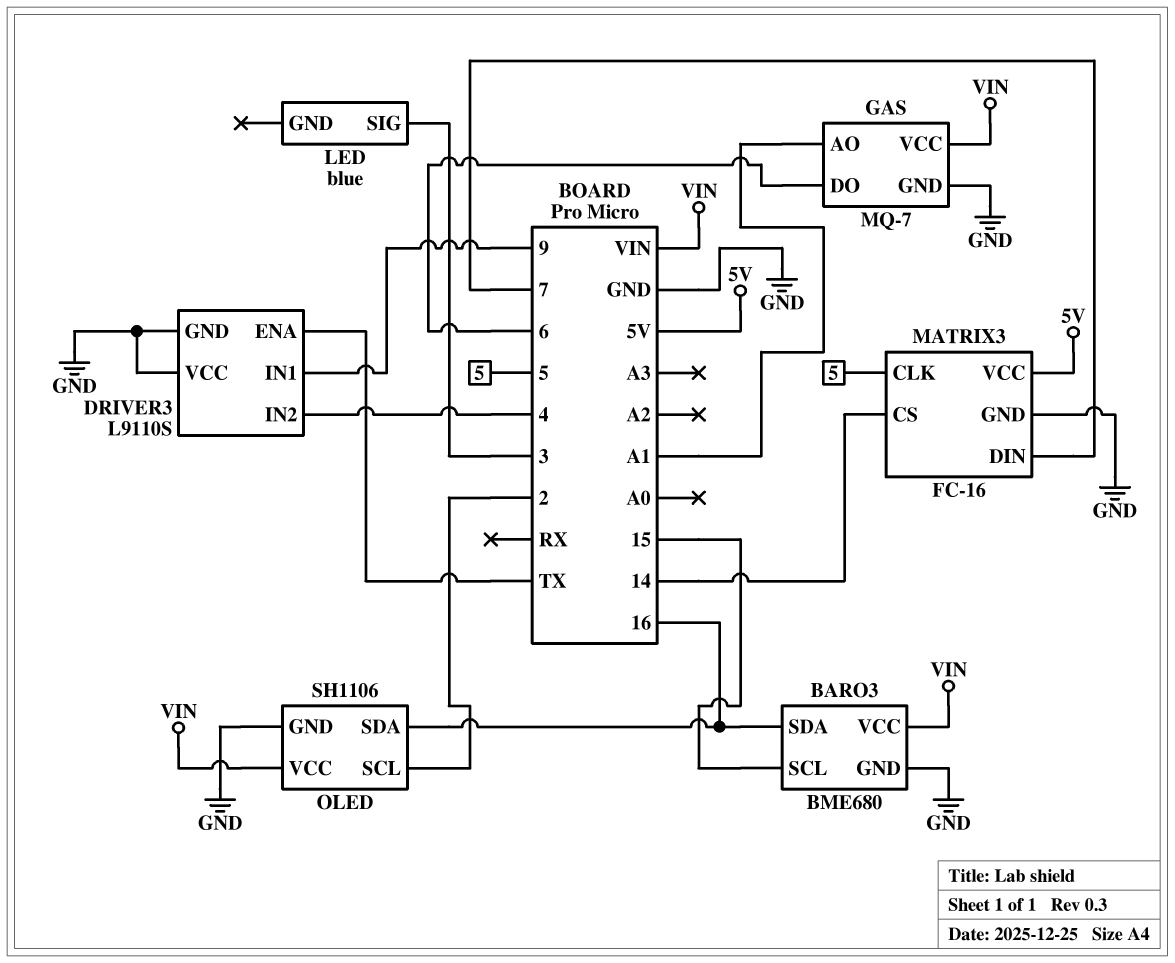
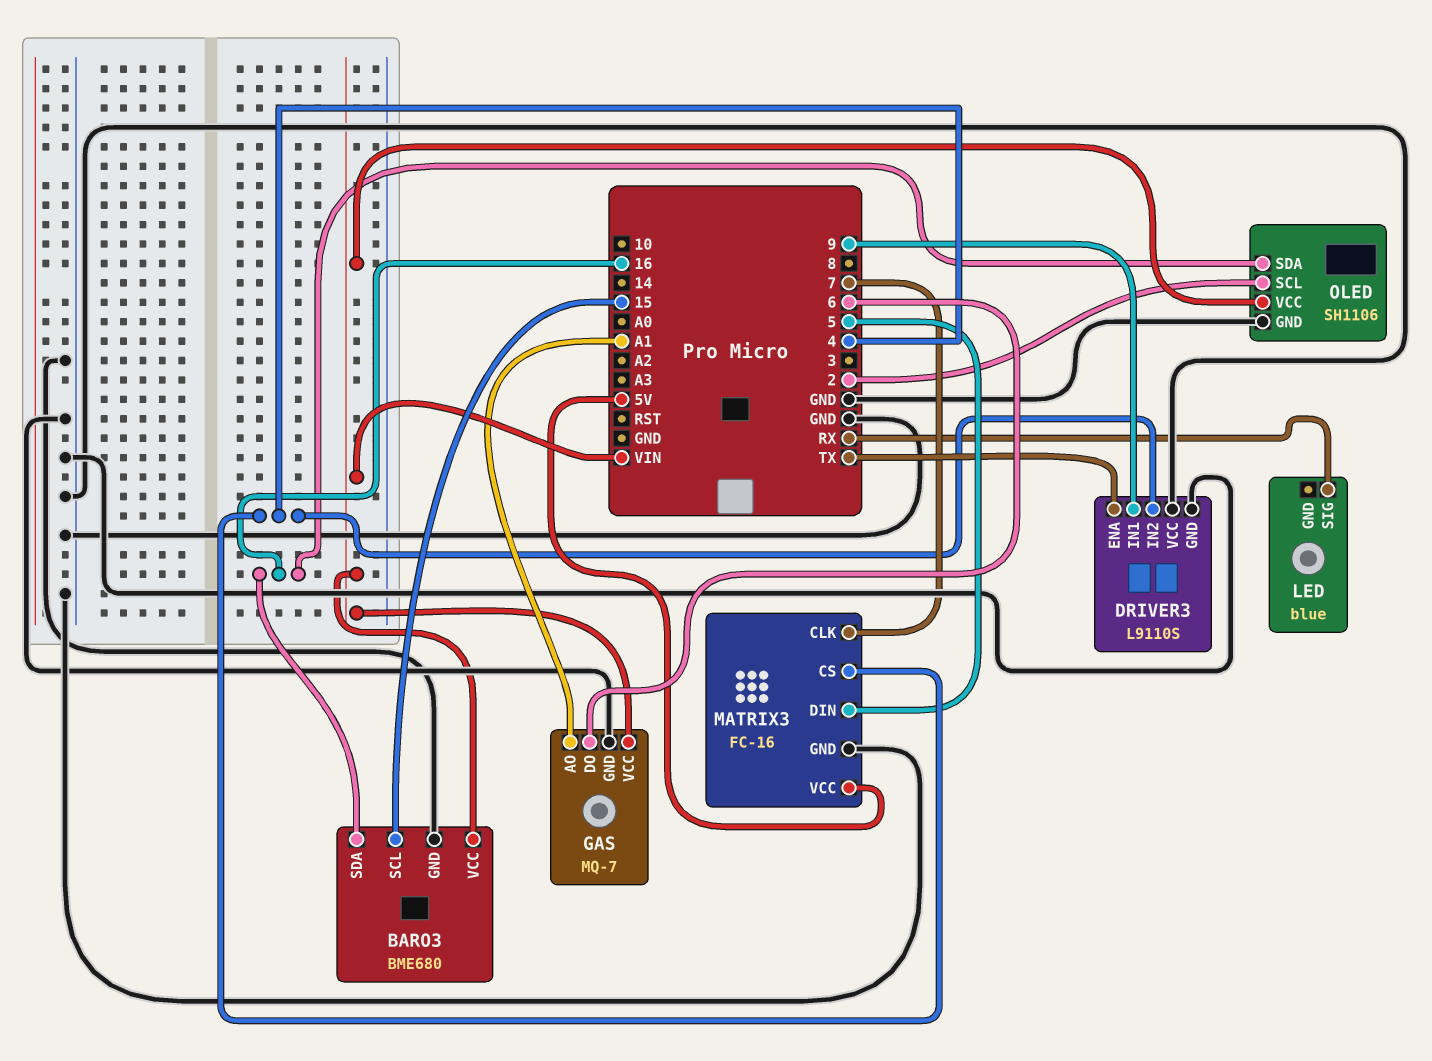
LED pin SIG: 3 -> RX
MATRIX3 pin CLK: 5 -> 7
MATRIX3 pin CS: 14 -> 4
MATRIX3 pin DIN: 7 -> 5

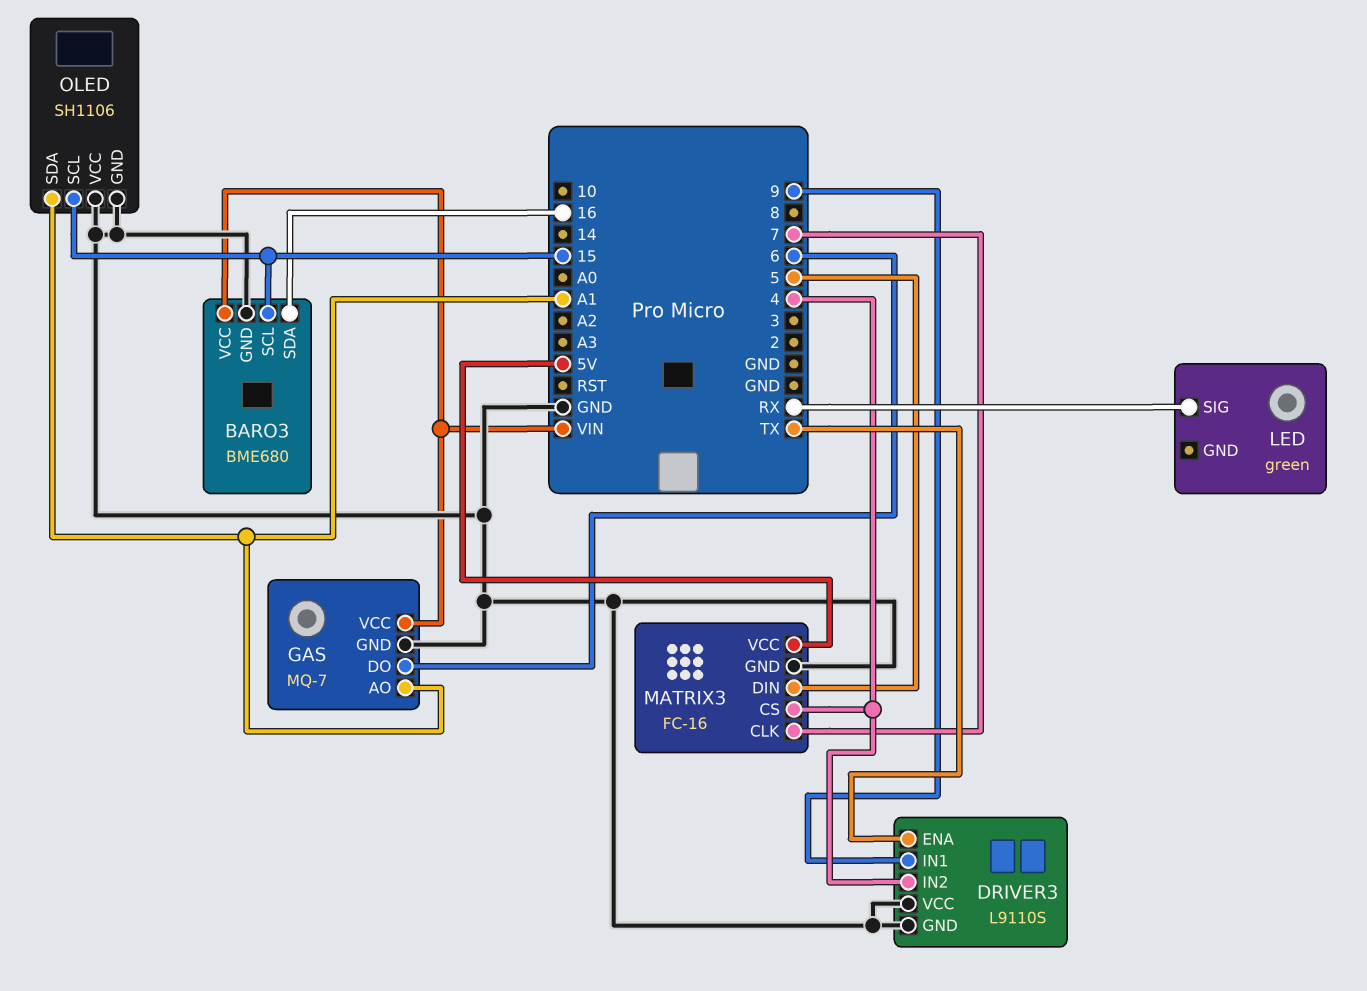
LED: blue -> green
OLED pin SCL: 2 -> 15
OLED pin SDA: 16 -> A1
OLED pin VCC: VIN -> GND

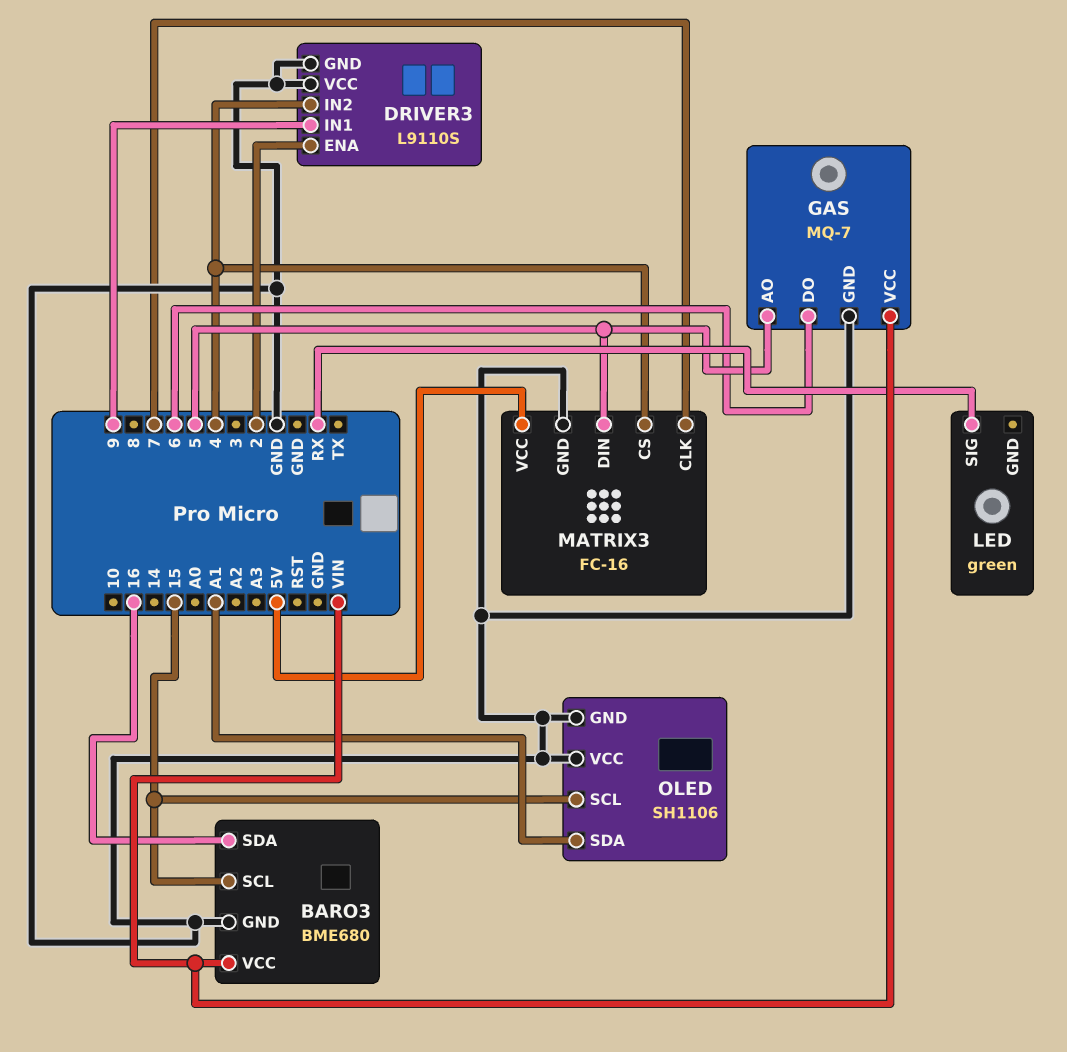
DRIVER3 pin ENA: TX -> 2
GAS pin AO: A1 -> 5

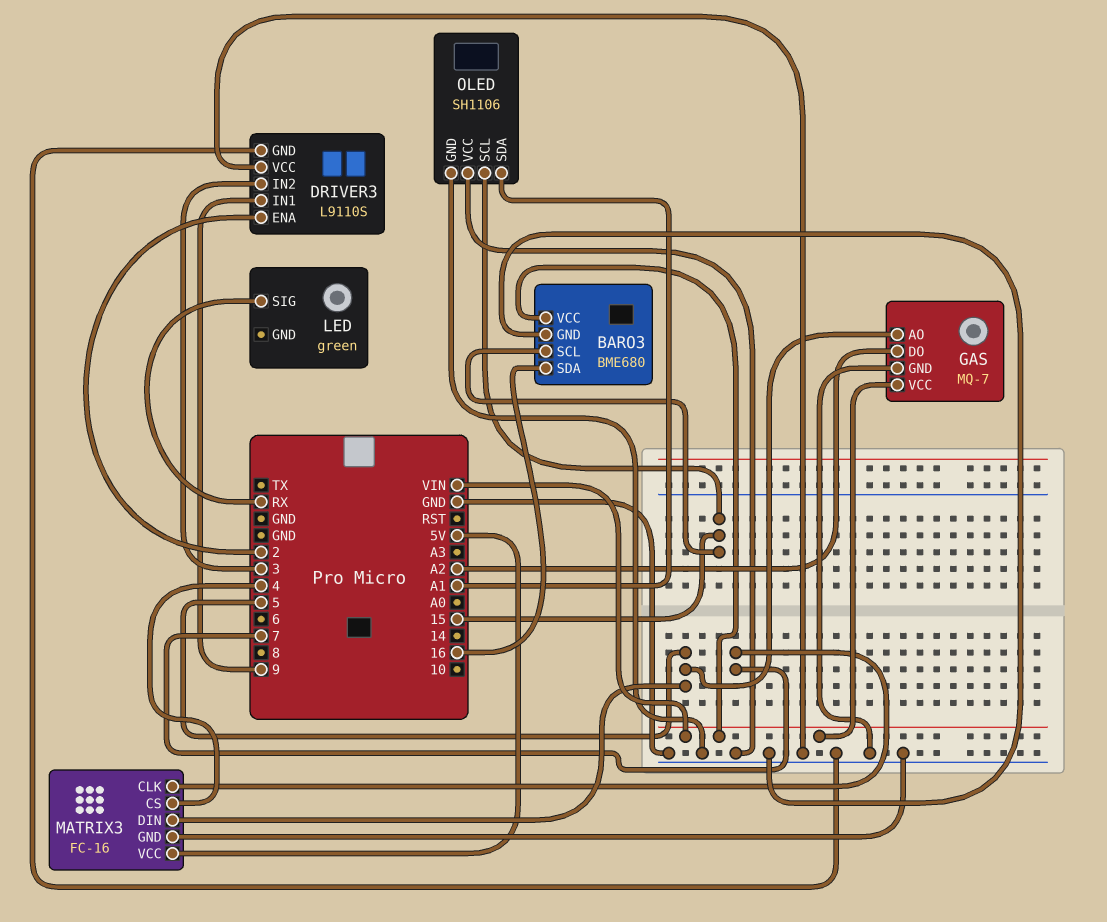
DRIVER3 pin IN2: 4 -> 3
GAS pin DO: 6 -> A2

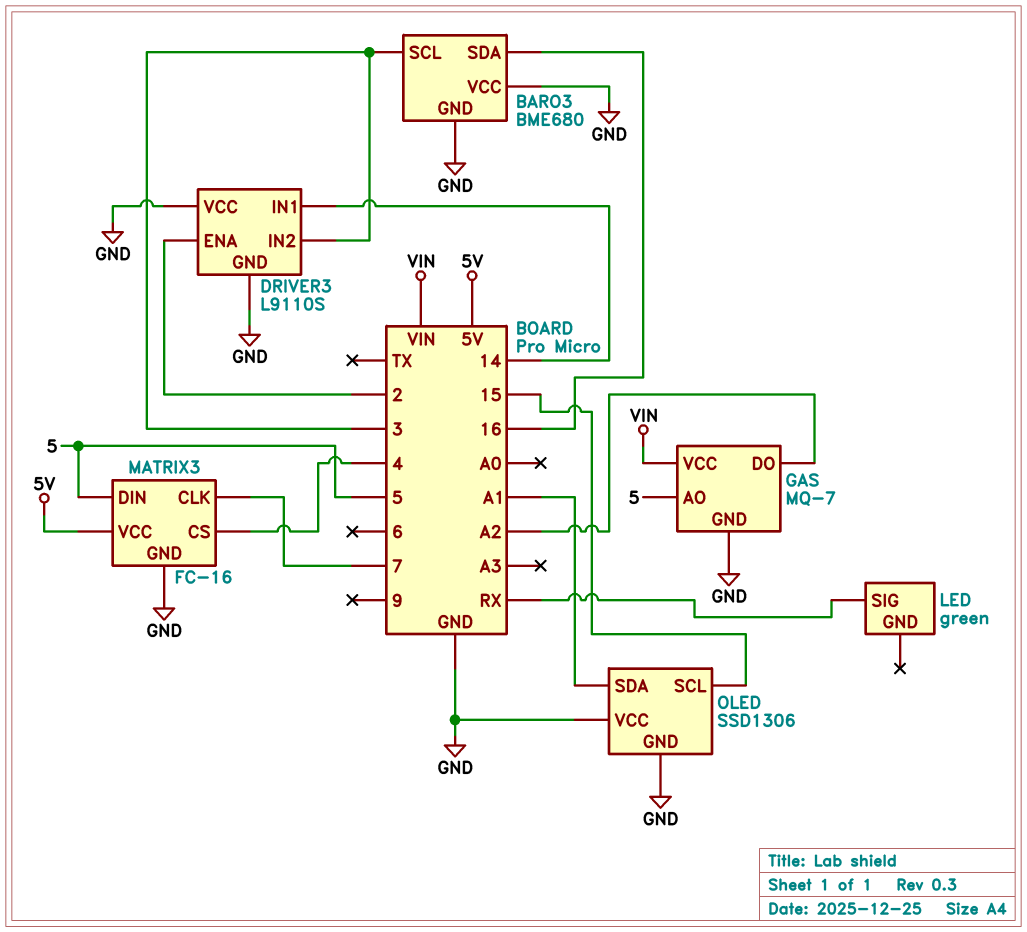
BARO3 pin SCL: 15 -> 3
BARO3 pin VCC: VIN -> GND
DRIVER3 pin IN1: 9 -> 14
OLED: SH1106 -> SSD1306

